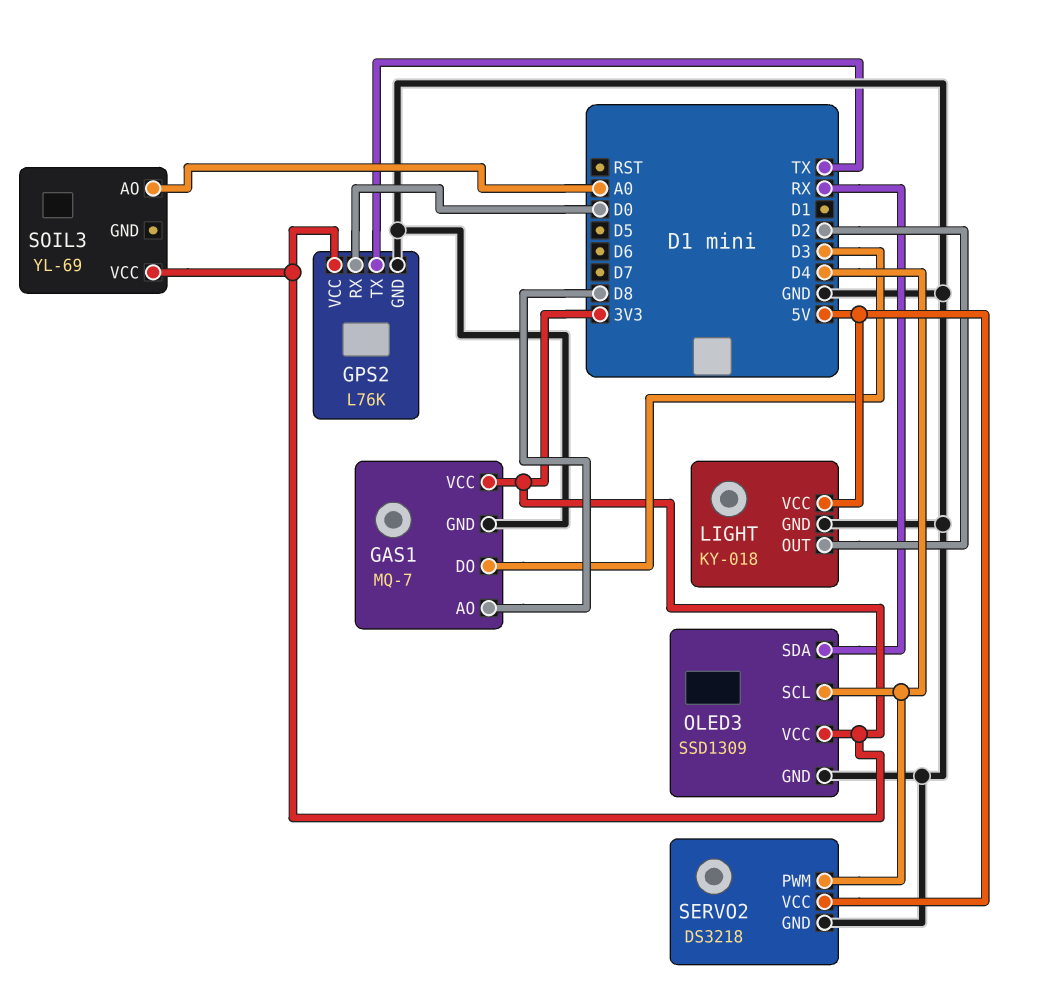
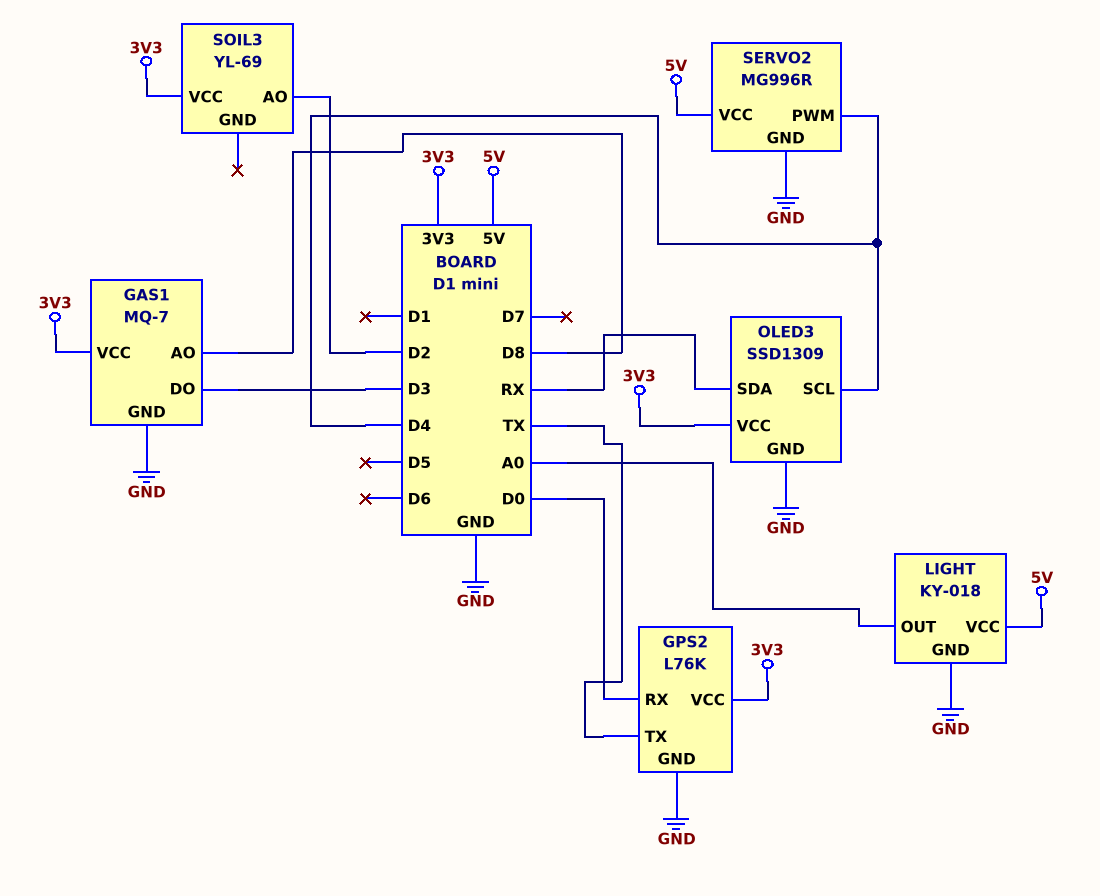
LIGHT pin OUT: D2 -> A0
SERVO2: DS3218 -> MG996R
SOIL3 pin AO: A0 -> D2

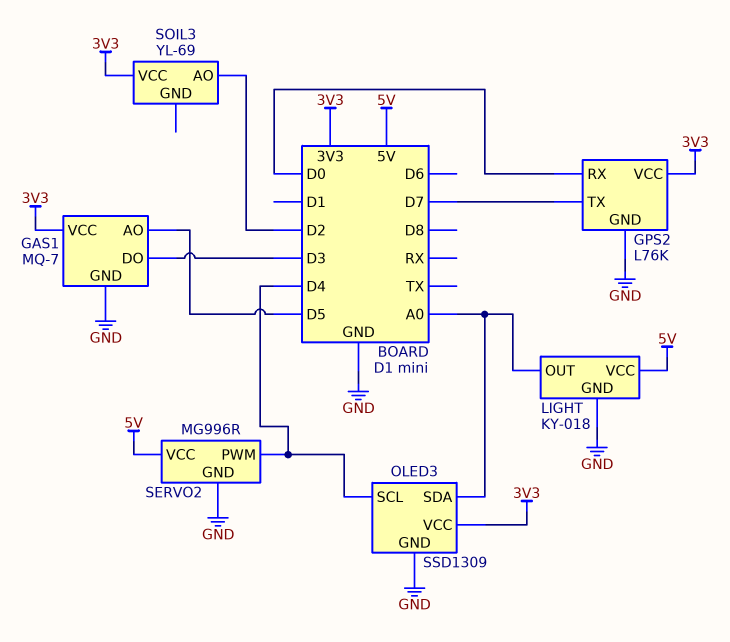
GAS1 pin AO: D8 -> D5
GPS2 pin TX: TX -> D7
OLED3 pin SDA: RX -> A0

